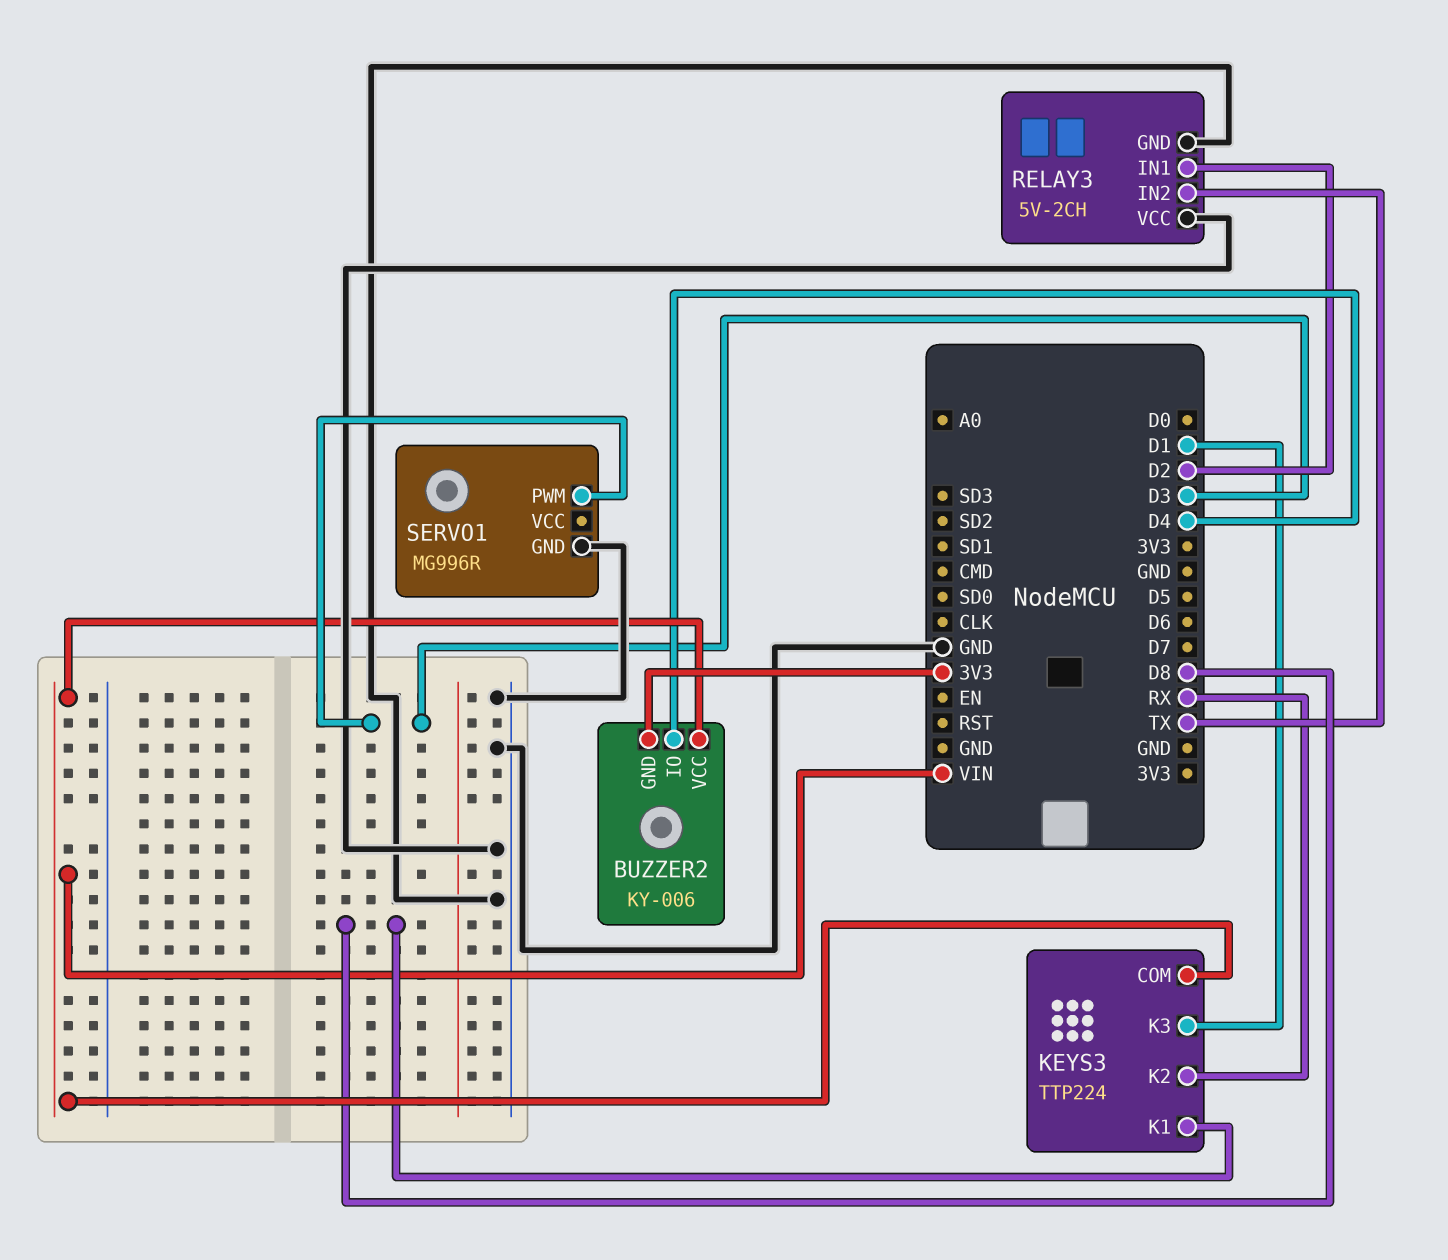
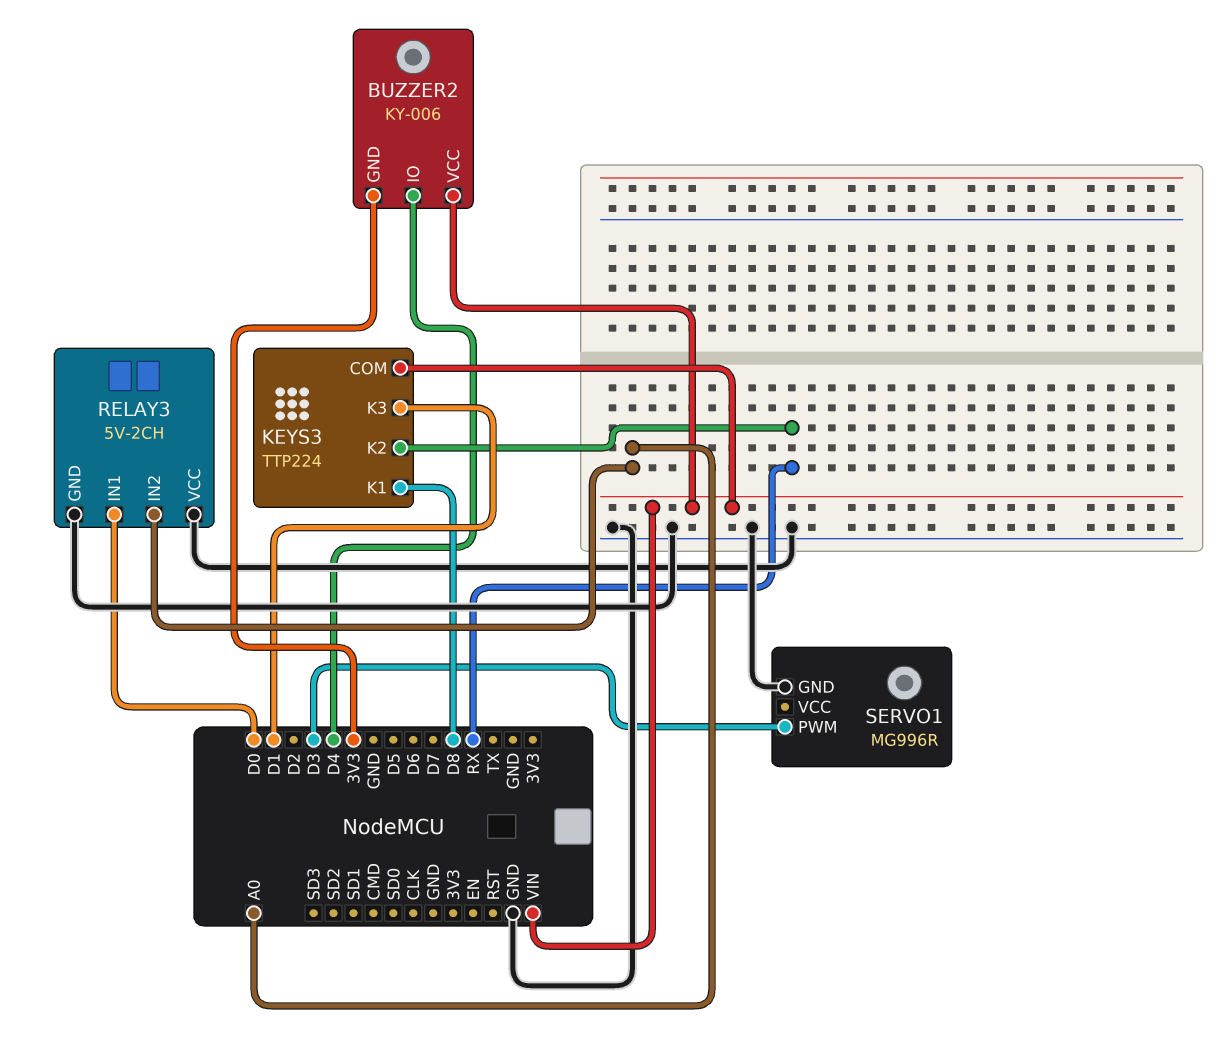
RELAY3 pin IN1: D2 -> D0
RELAY3 pin IN2: TX -> A0

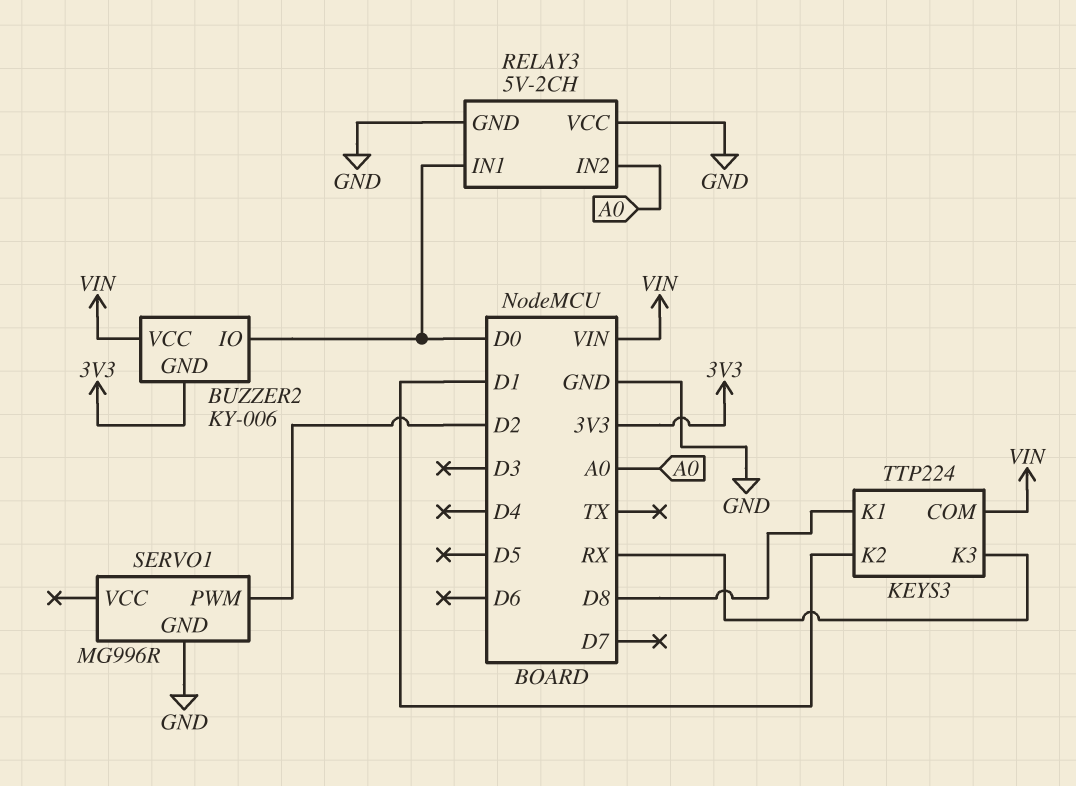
BUZZER2 pin IO: D4 -> D0
KEYS3 pin K2: RX -> D1
KEYS3 pin K3: D1 -> RX
SERVO1 pin PWM: D3 -> D2

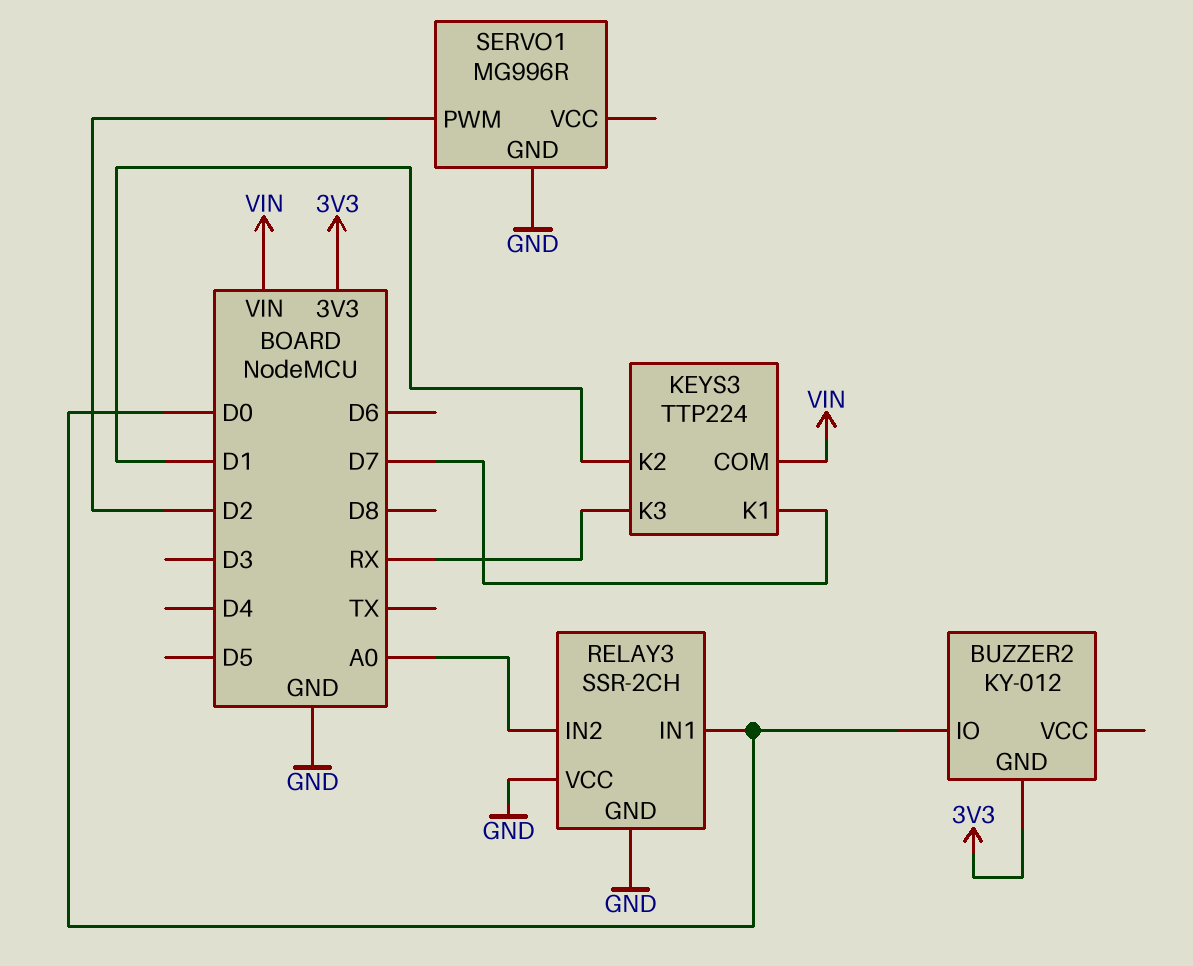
BUZZER2: KY-006 -> KY-012
BUZZER2 pin VCC: VIN -> none
KEYS3 pin K1: D8 -> D7
RELAY3: 5V-2CH -> SSR-2CH

